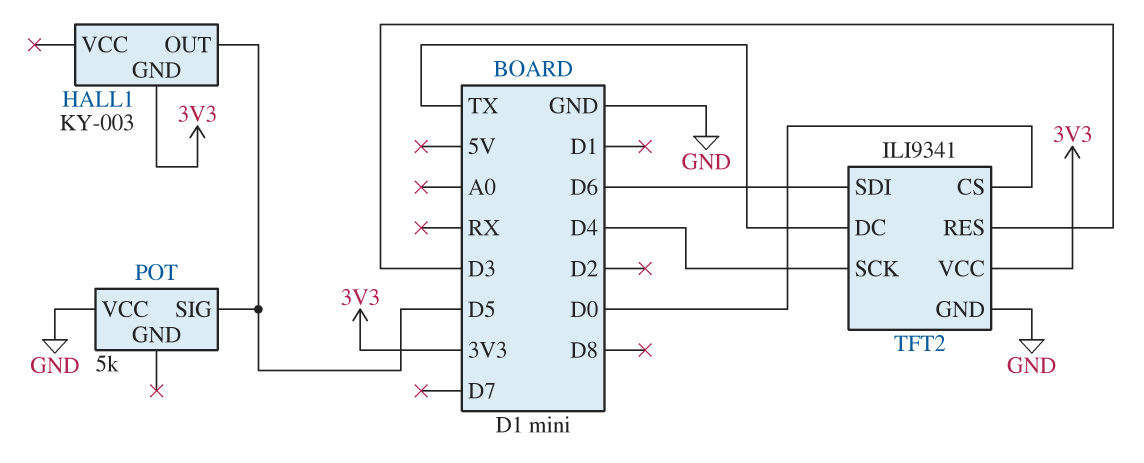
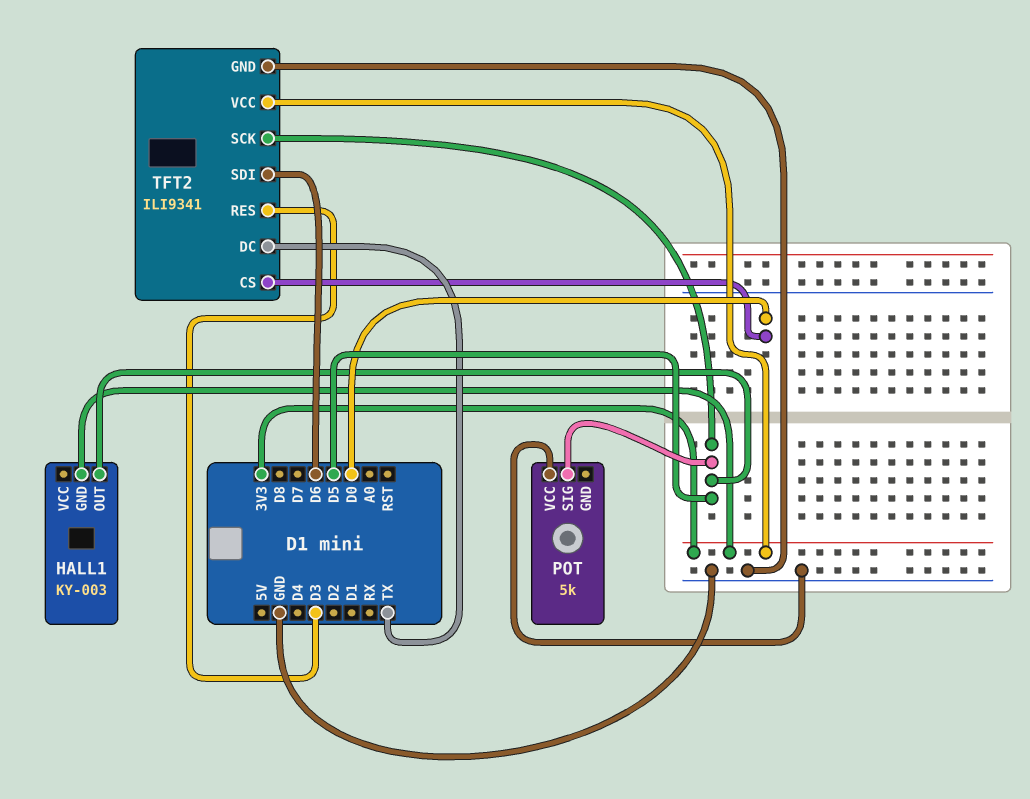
TFT2 pin SCK: D4 -> D5

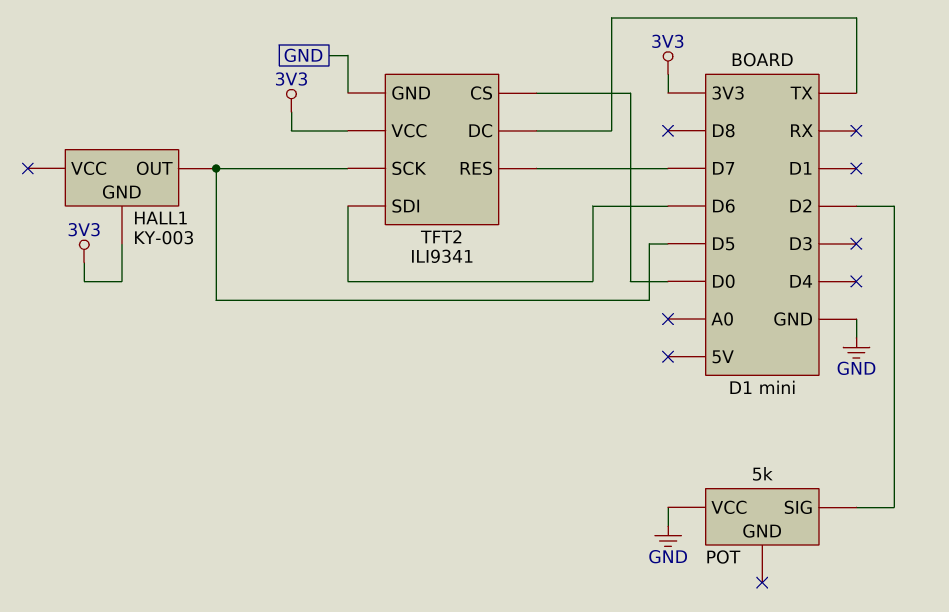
POT pin SIG: D5 -> D2
TFT2 pin RES: D3 -> D7

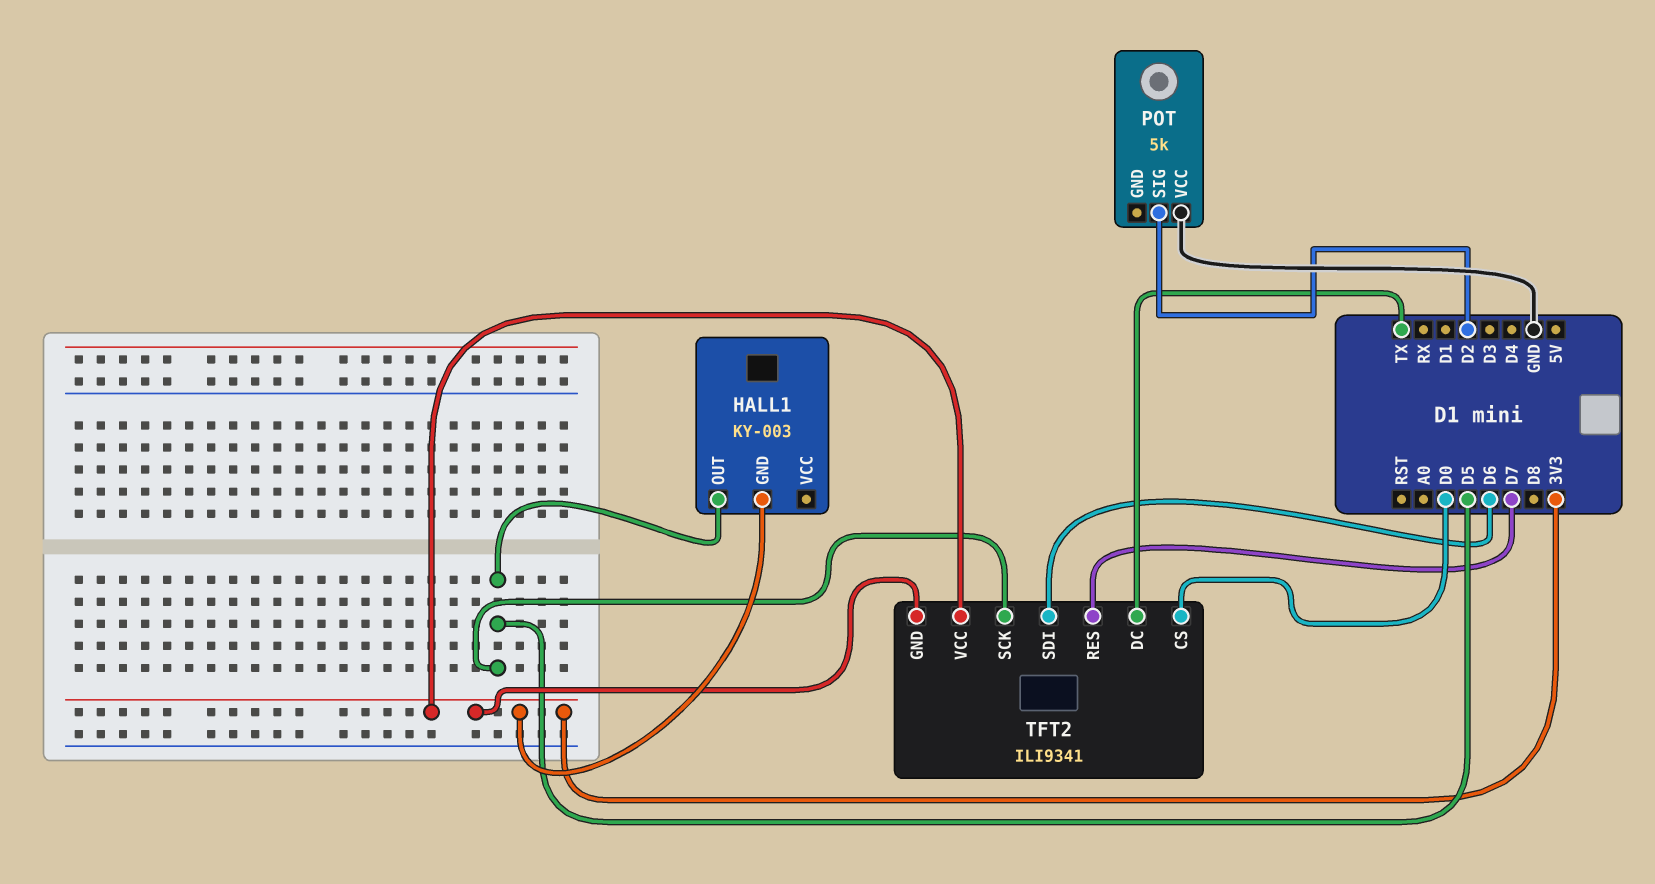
TFT2 pin GND: GND -> 3V3

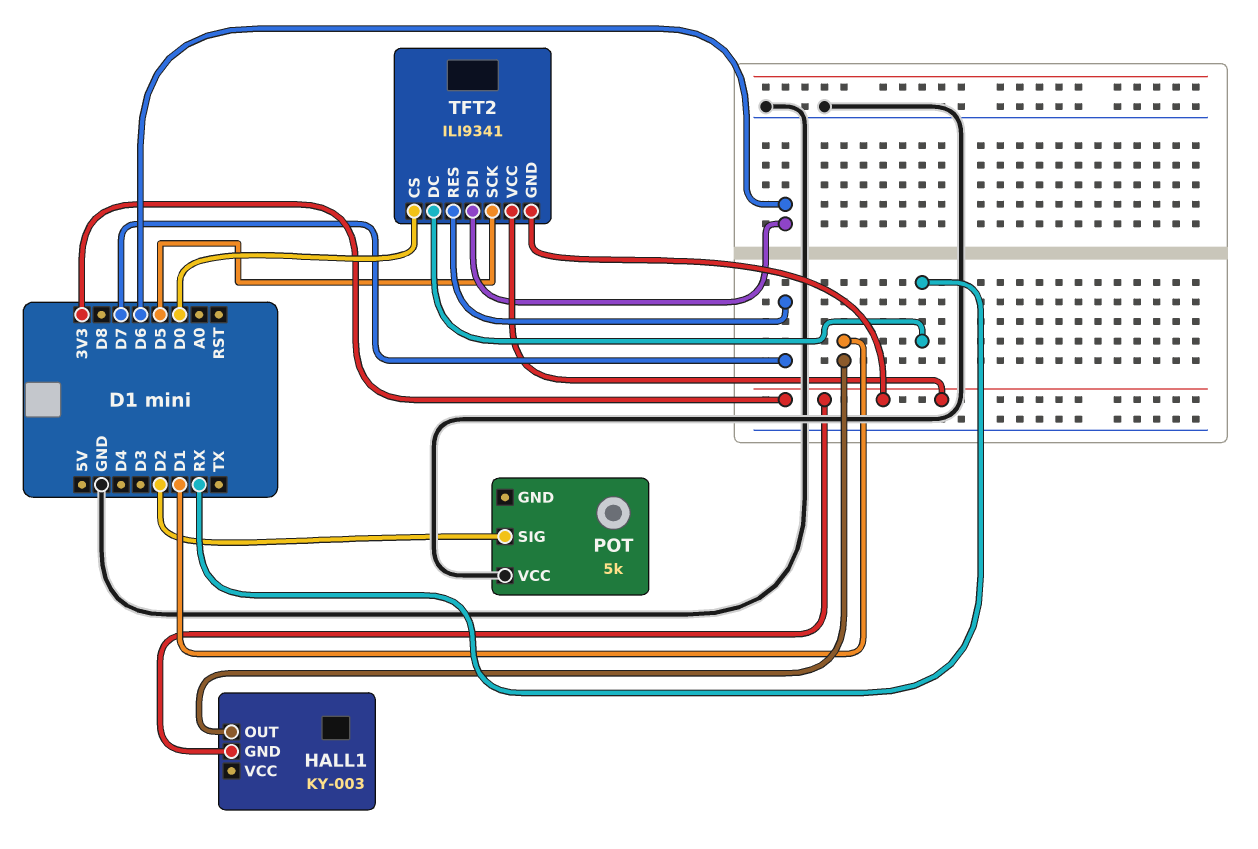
HALL1 pin OUT: D5 -> D1
TFT2 pin DC: TX -> RX

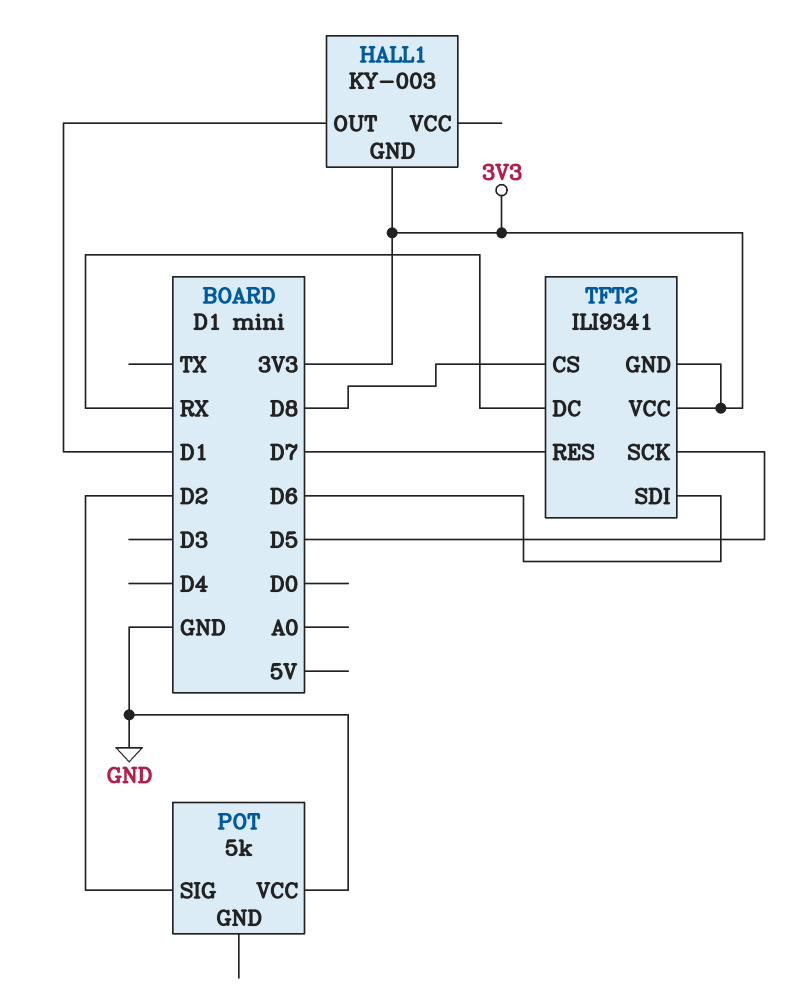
TFT2 pin CS: D0 -> D8

